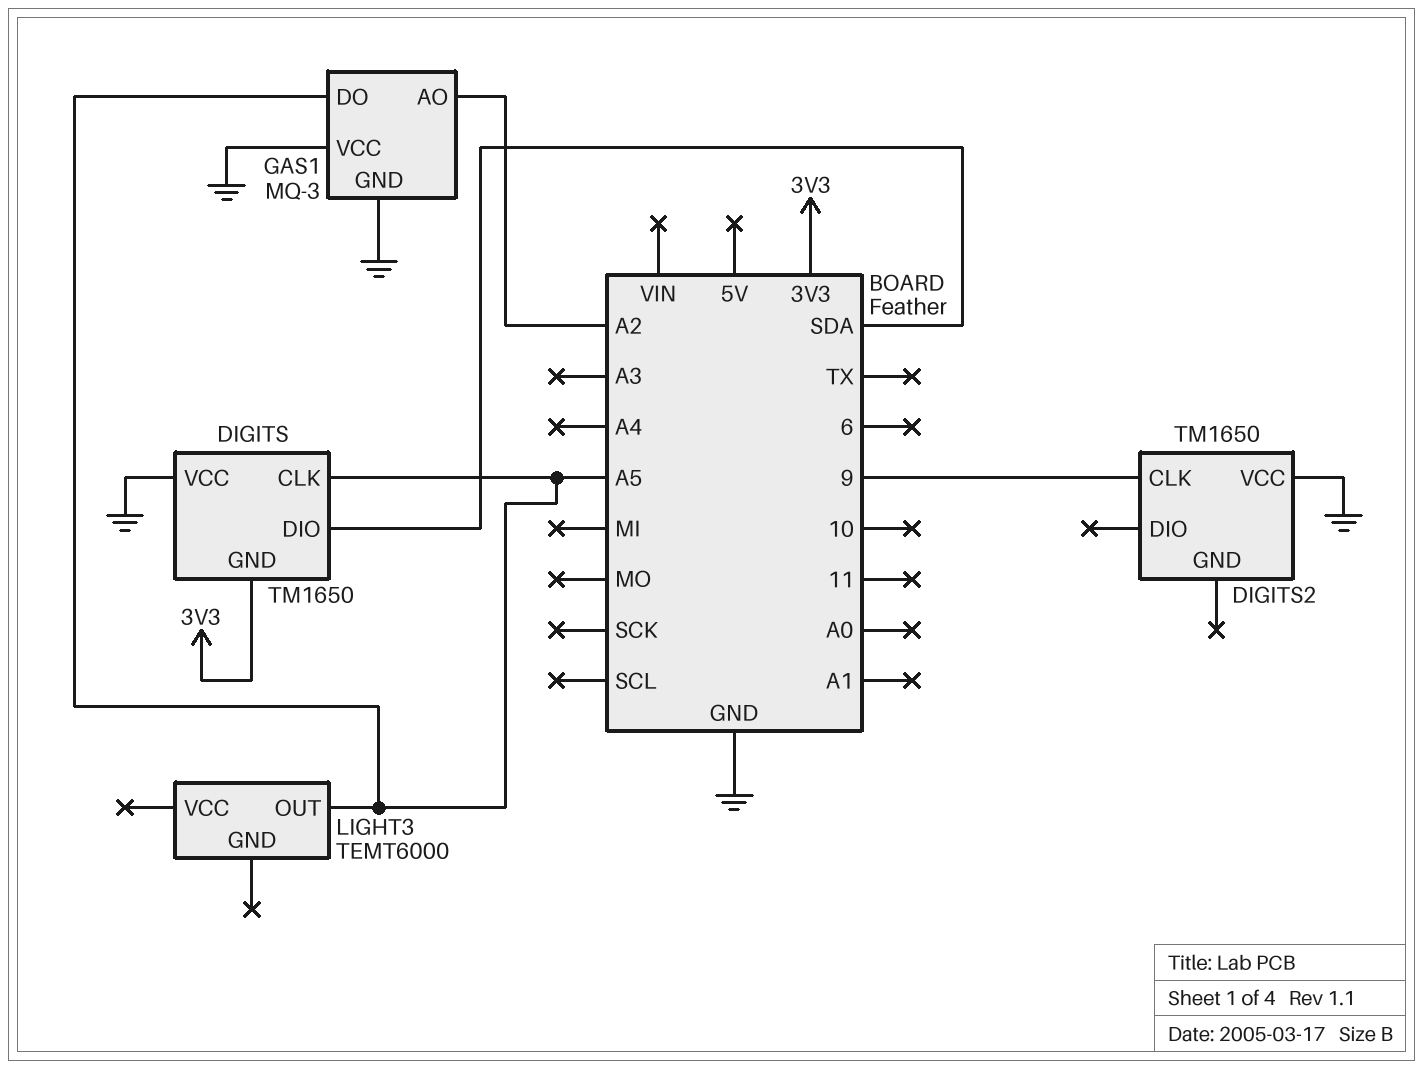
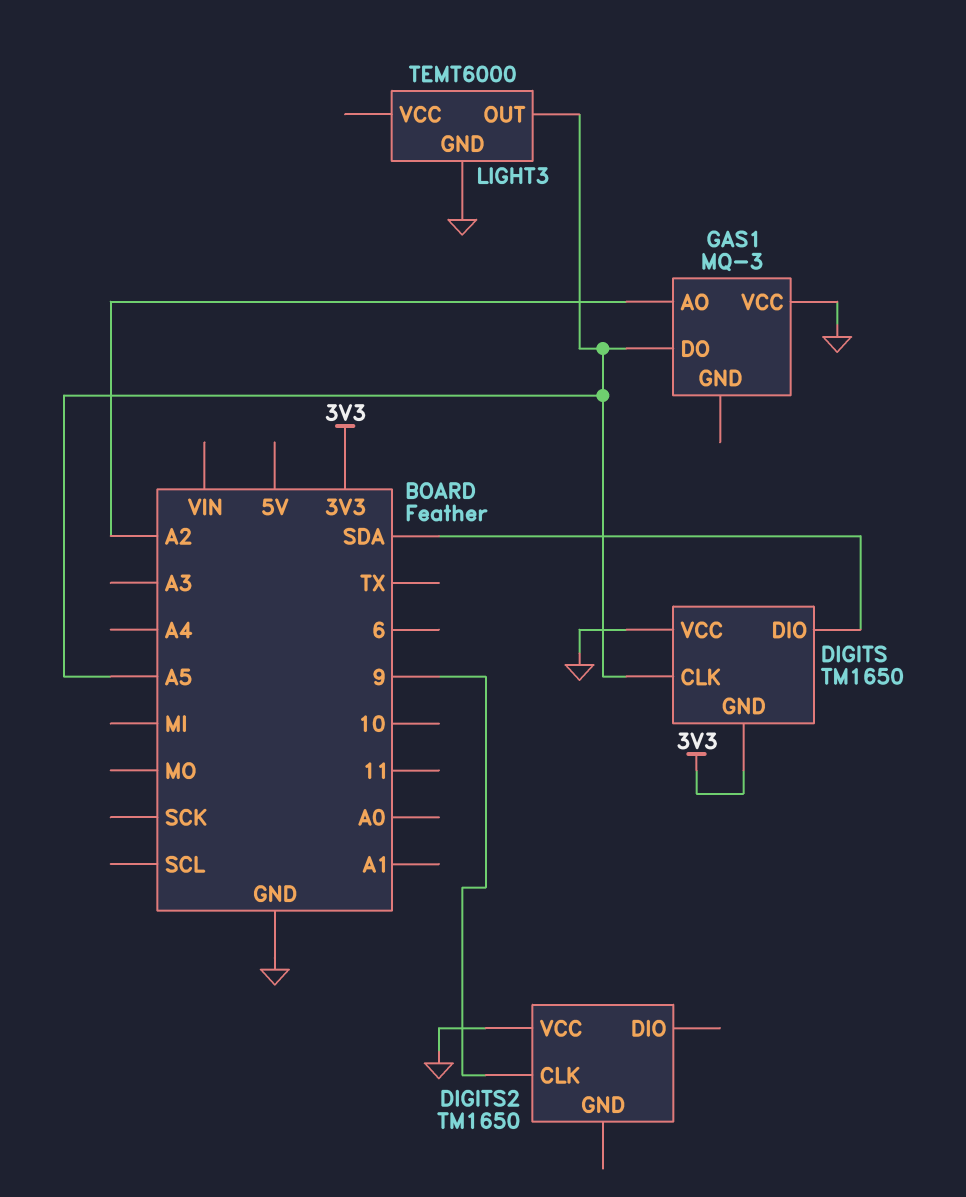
GAS1 pin GND: GND -> none
LIGHT3 pin GND: none -> GND

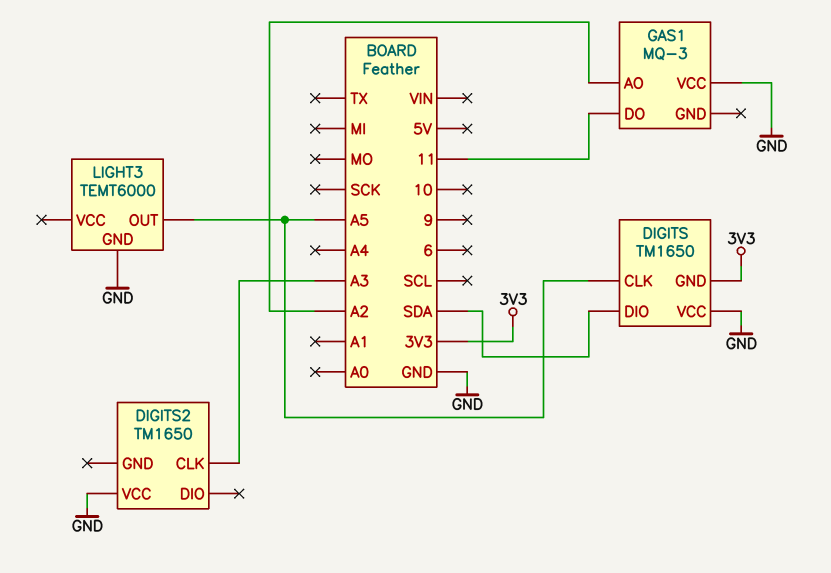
DIGITS2 pin CLK: 9 -> A3
GAS1 pin DO: A5 -> 11

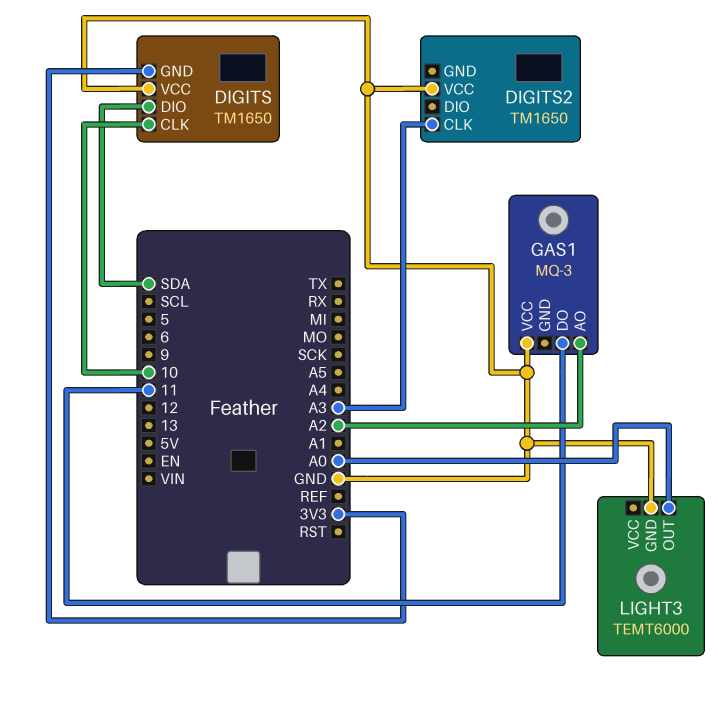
DIGITS pin CLK: A5 -> 10
LIGHT3 pin OUT: A5 -> A0

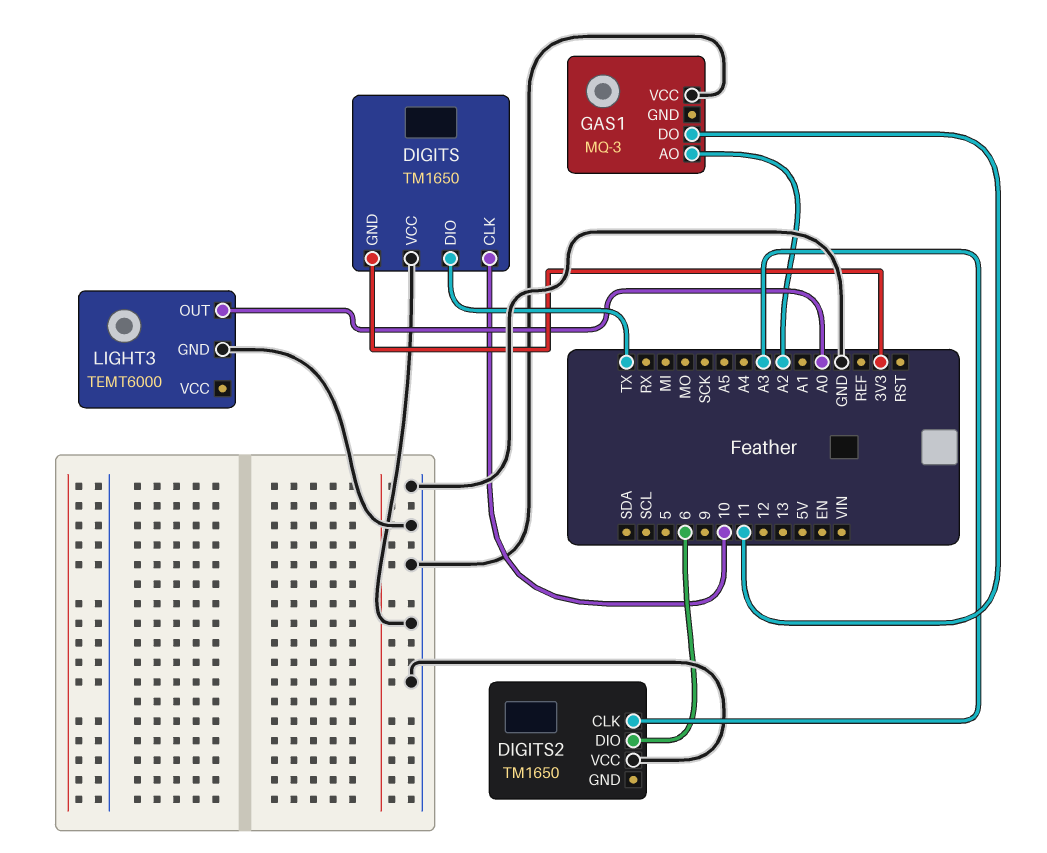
DIGITS pin DIO: SDA -> TX
DIGITS2 pin DIO: none -> 6

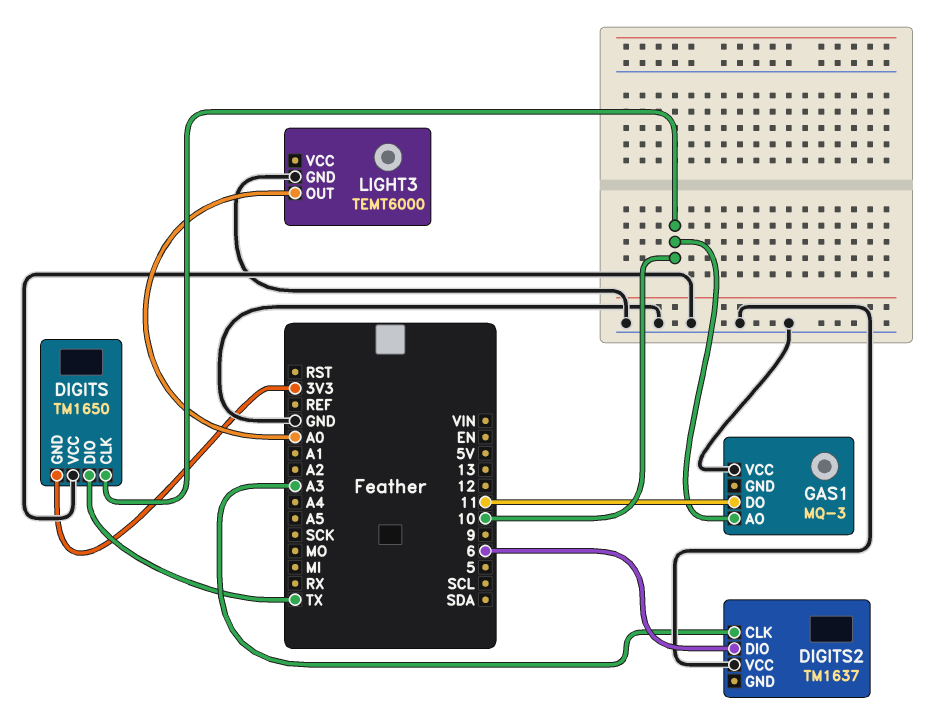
DIGITS2: TM1650 -> TM1637
GAS1 pin AO: A2 -> 10

